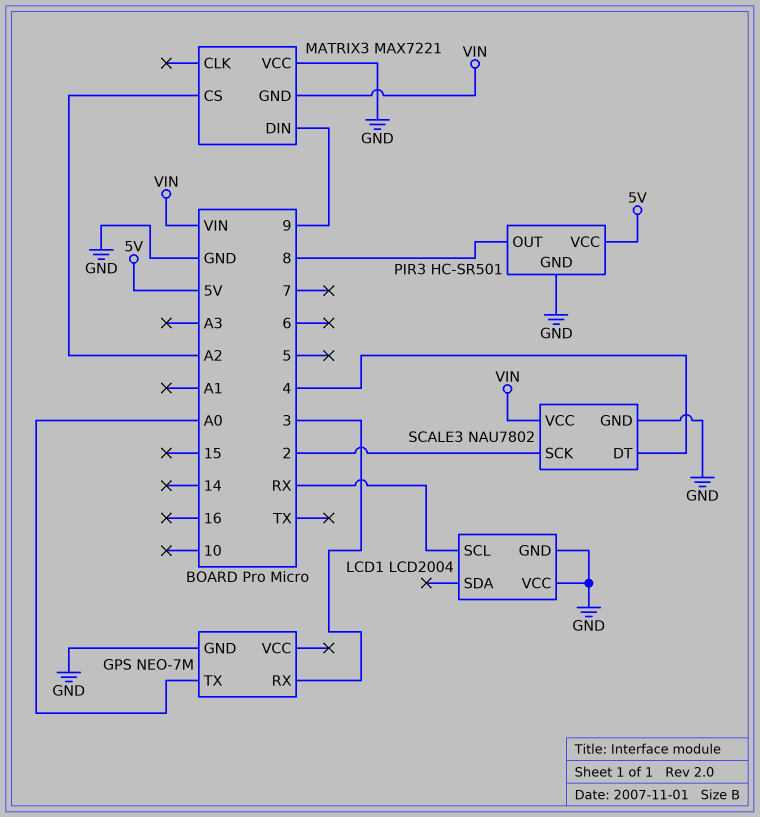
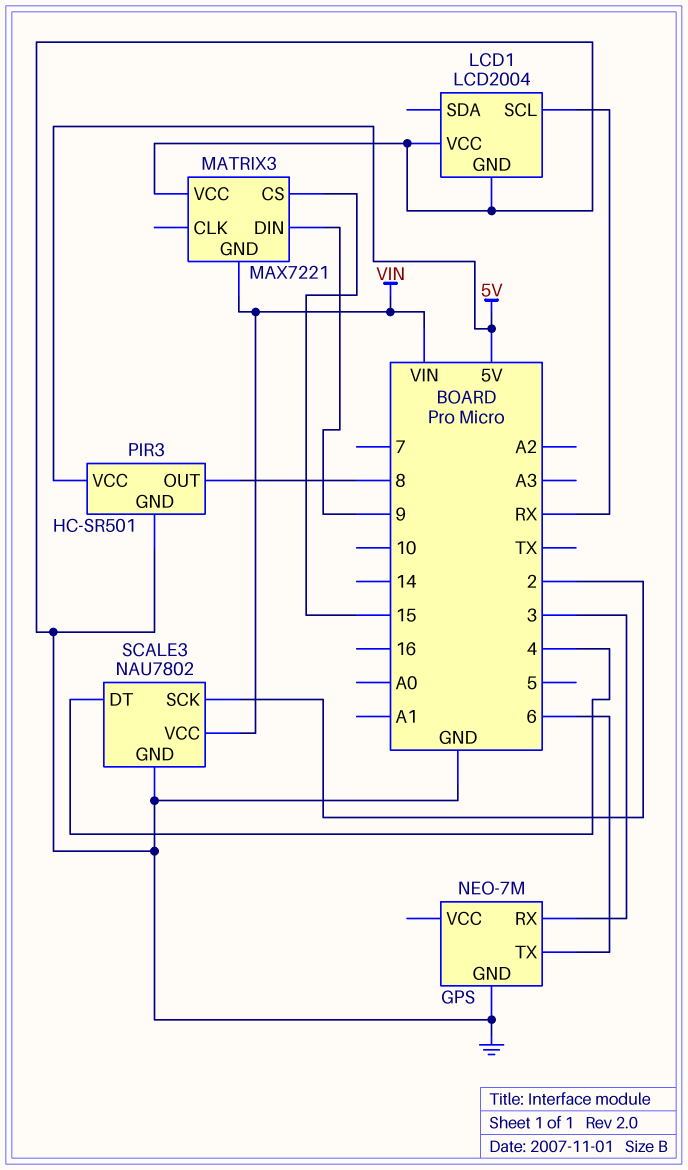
GPS pin TX: A0 -> 6
MATRIX3 pin CS: A2 -> 15

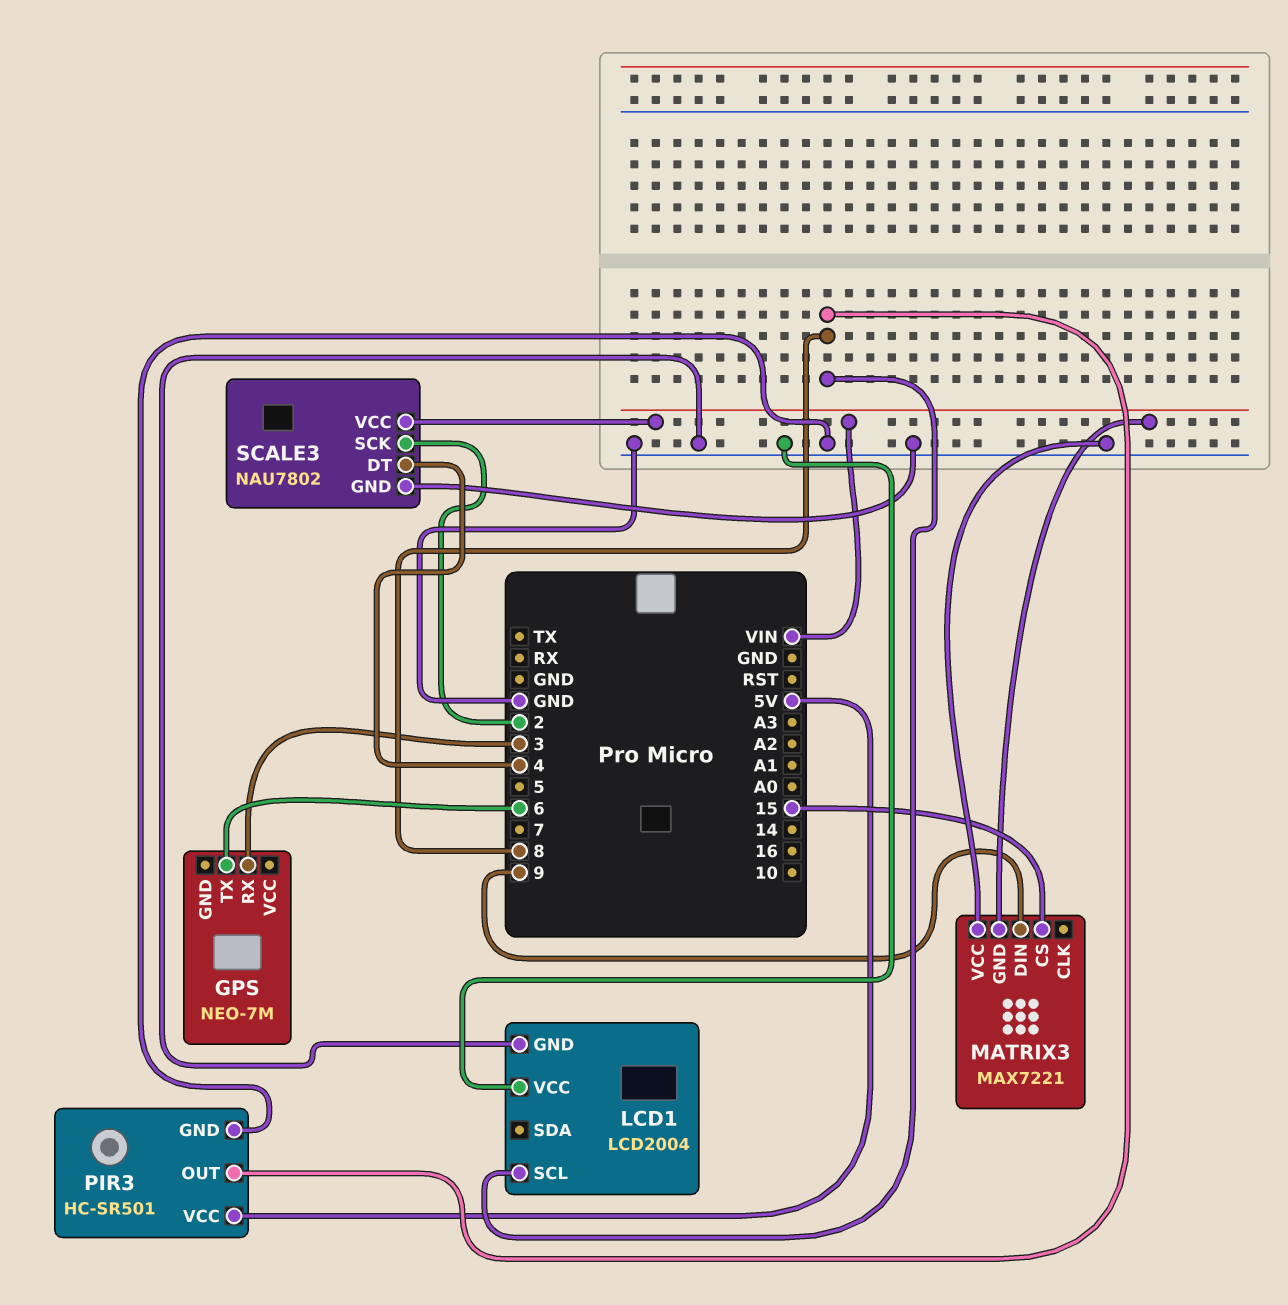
GPS pin GND: GND -> none
LCD1 pin SCL: RX -> 8

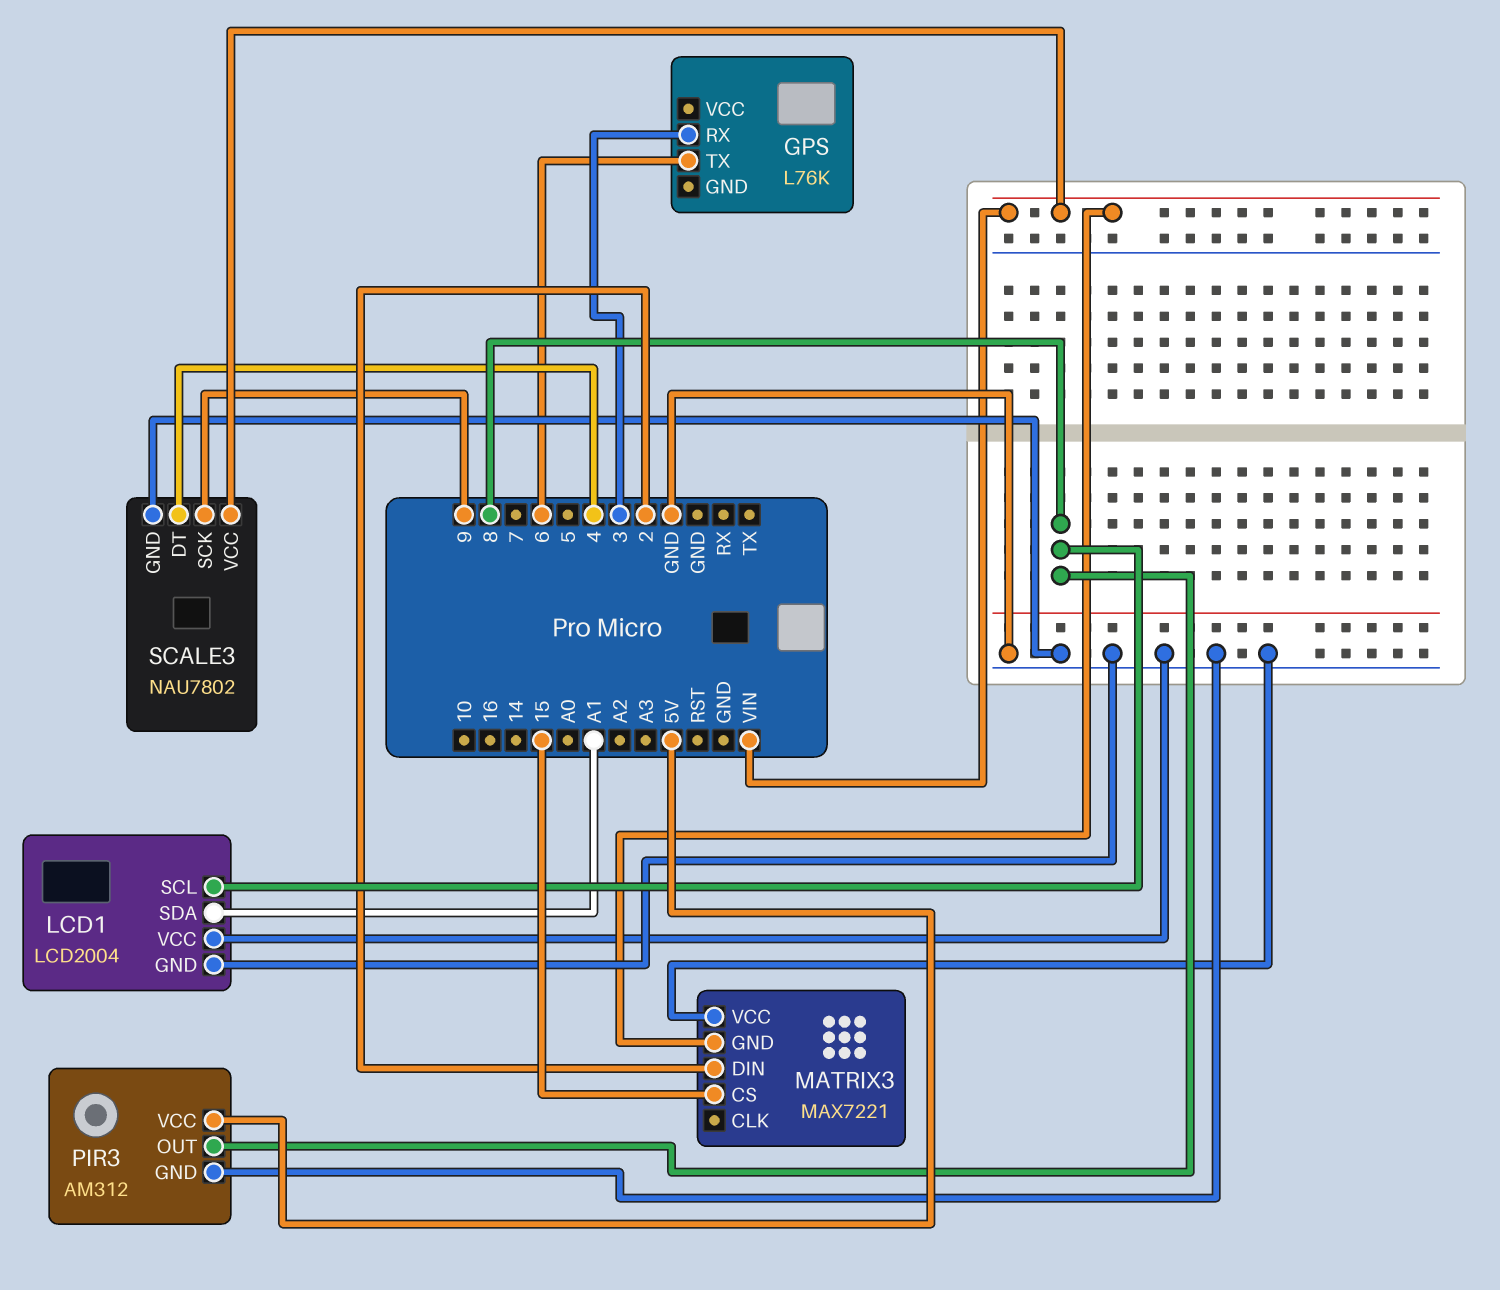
GPS: NEO-7M -> L76K
LCD1 pin SDA: none -> A1
MATRIX3 pin DIN: 9 -> 2
PIR3: HC-SR501 -> AM312
SCALE3 pin SCK: 2 -> 9

